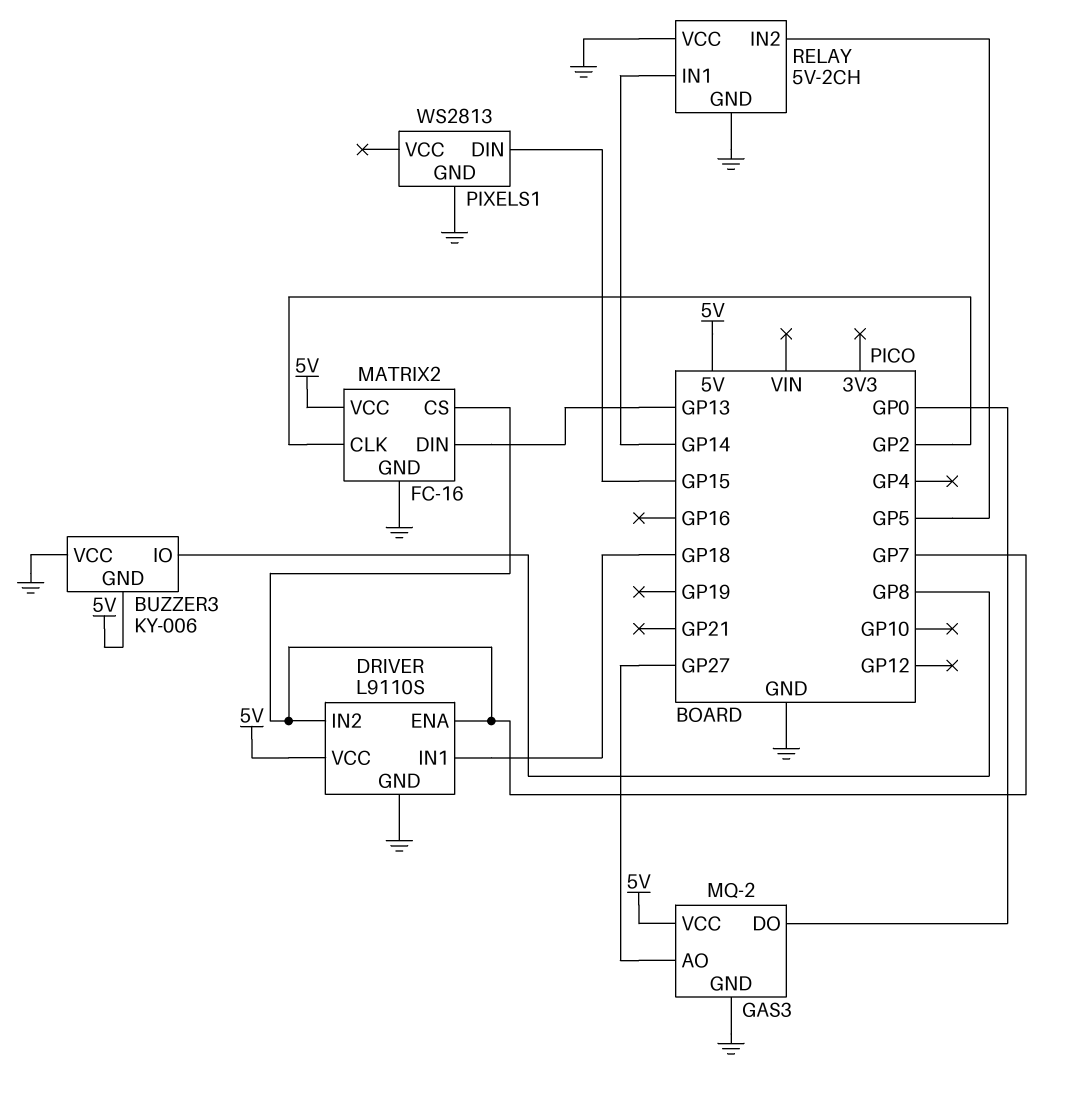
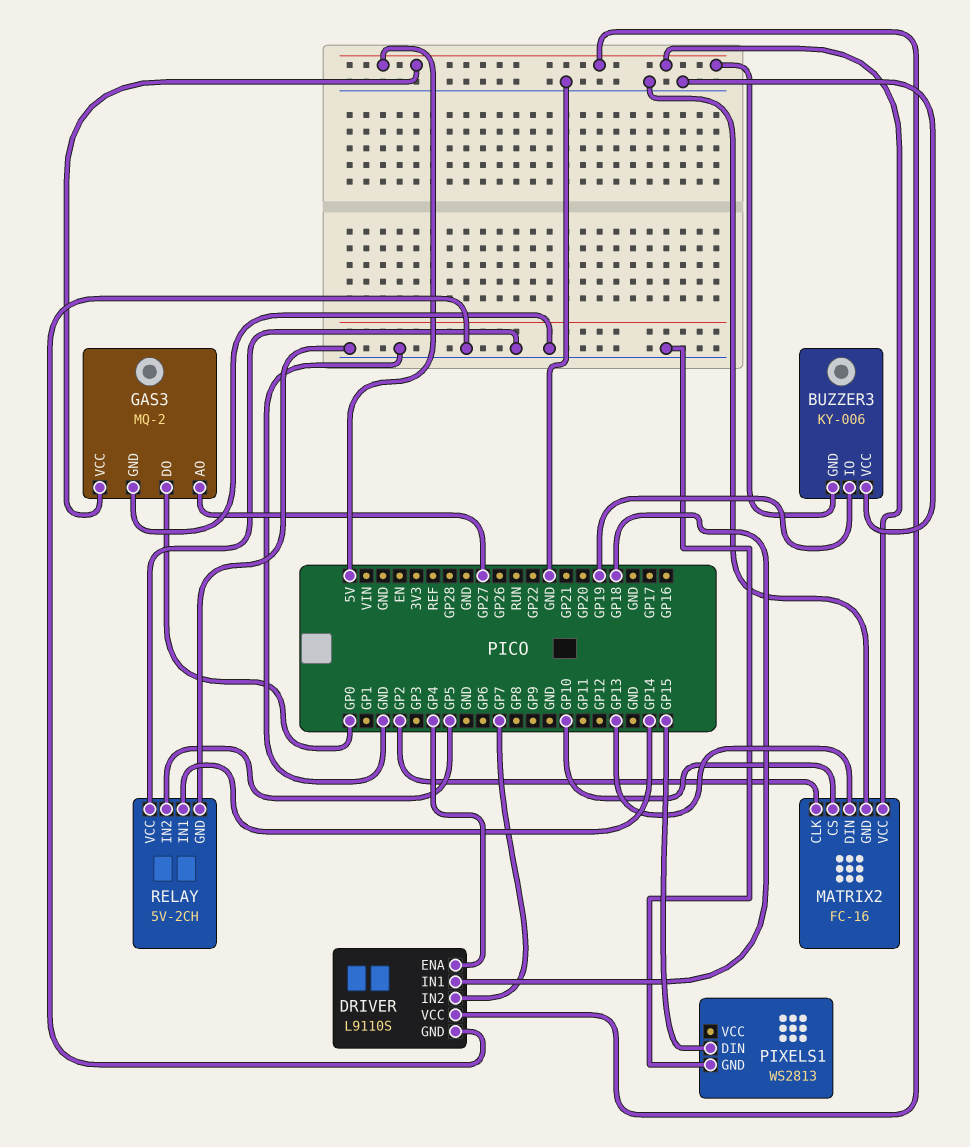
BUZZER3 pin IO: GP8 -> GP19
DRIVER pin ENA: GP7 -> GP4
MATRIX2 pin CS: GP7 -> GP10

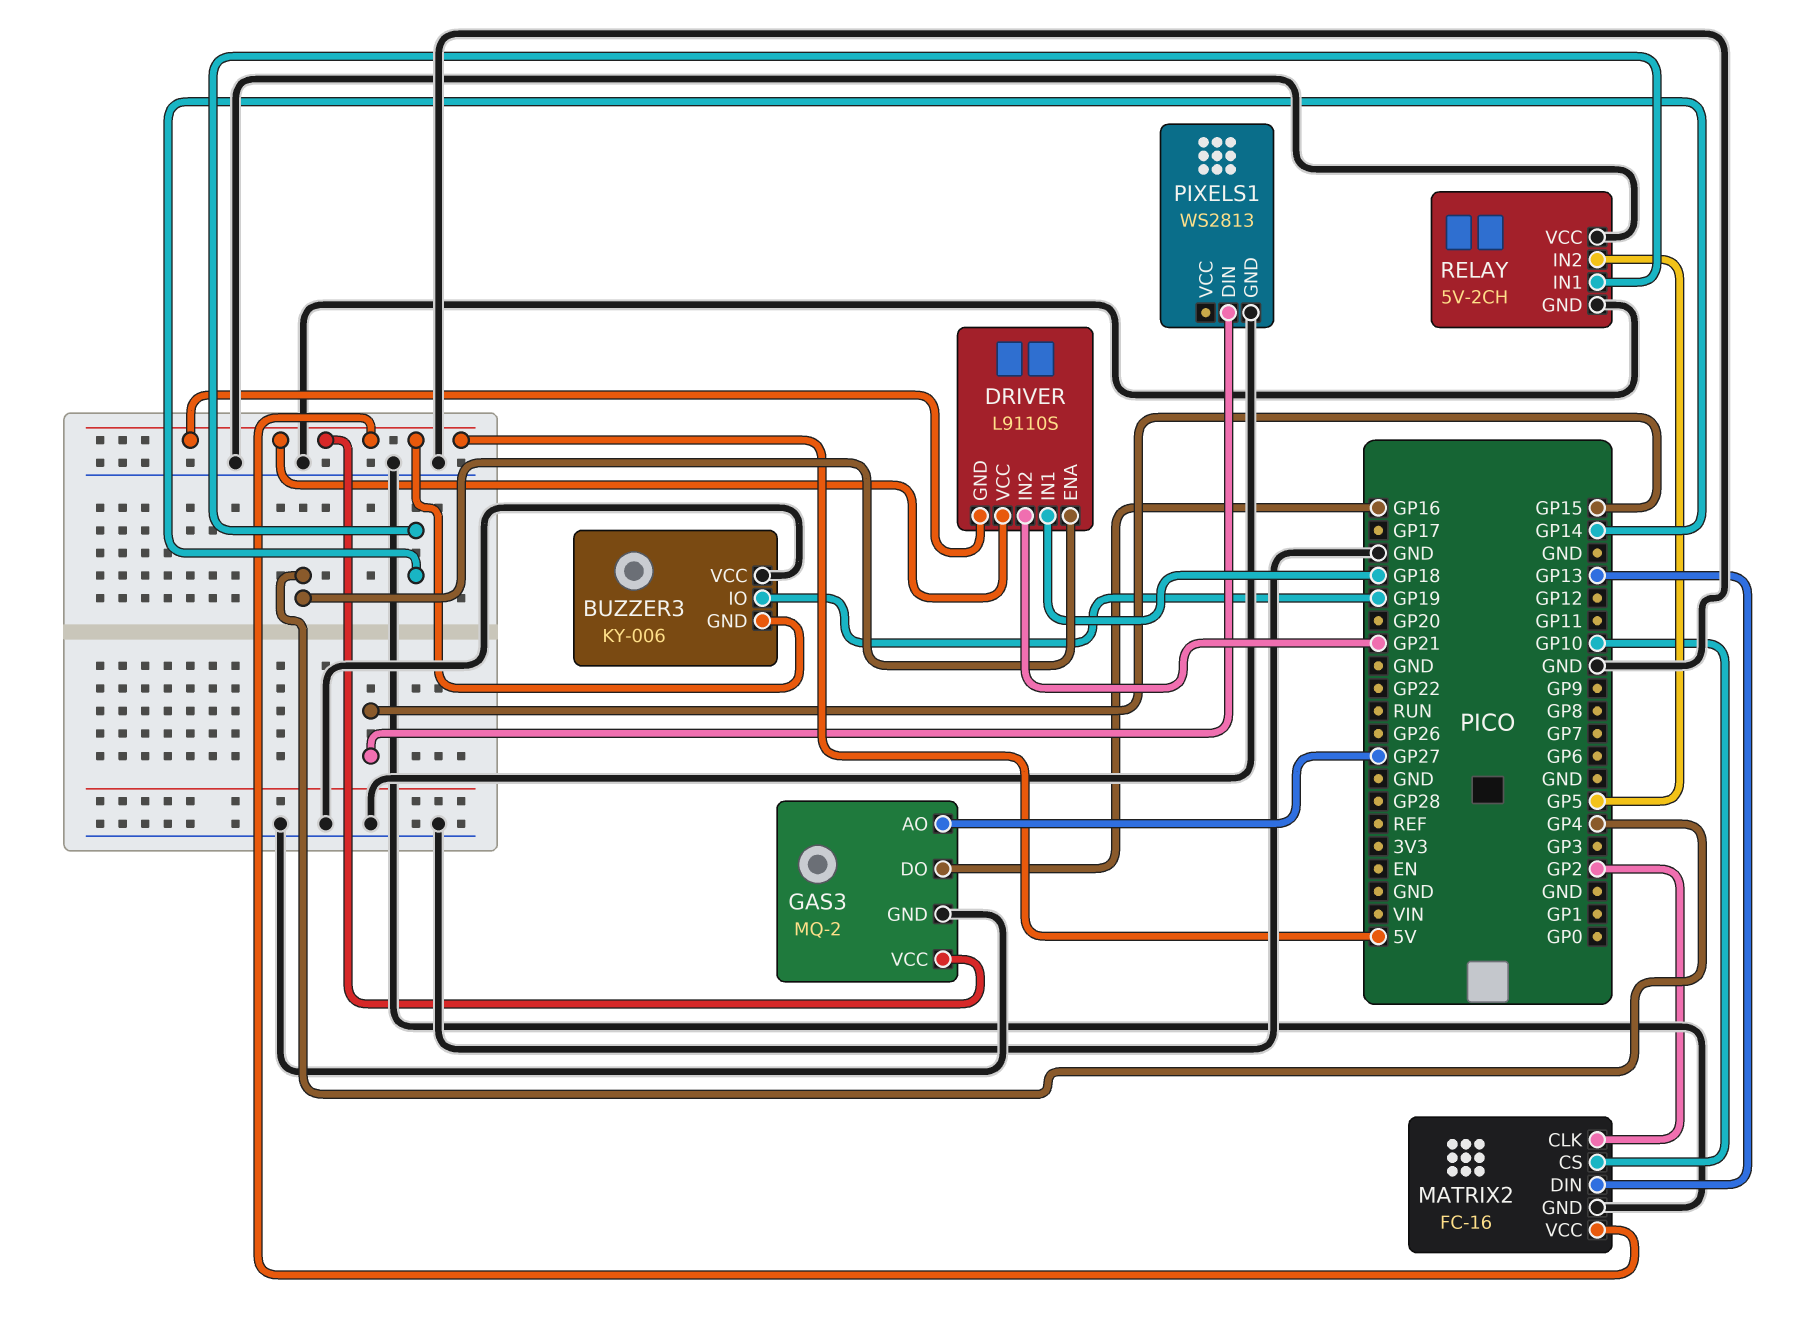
DRIVER pin GND: GND -> 5V
DRIVER pin IN2: GP7 -> GP21
GAS3 pin DO: GP0 -> GP16

